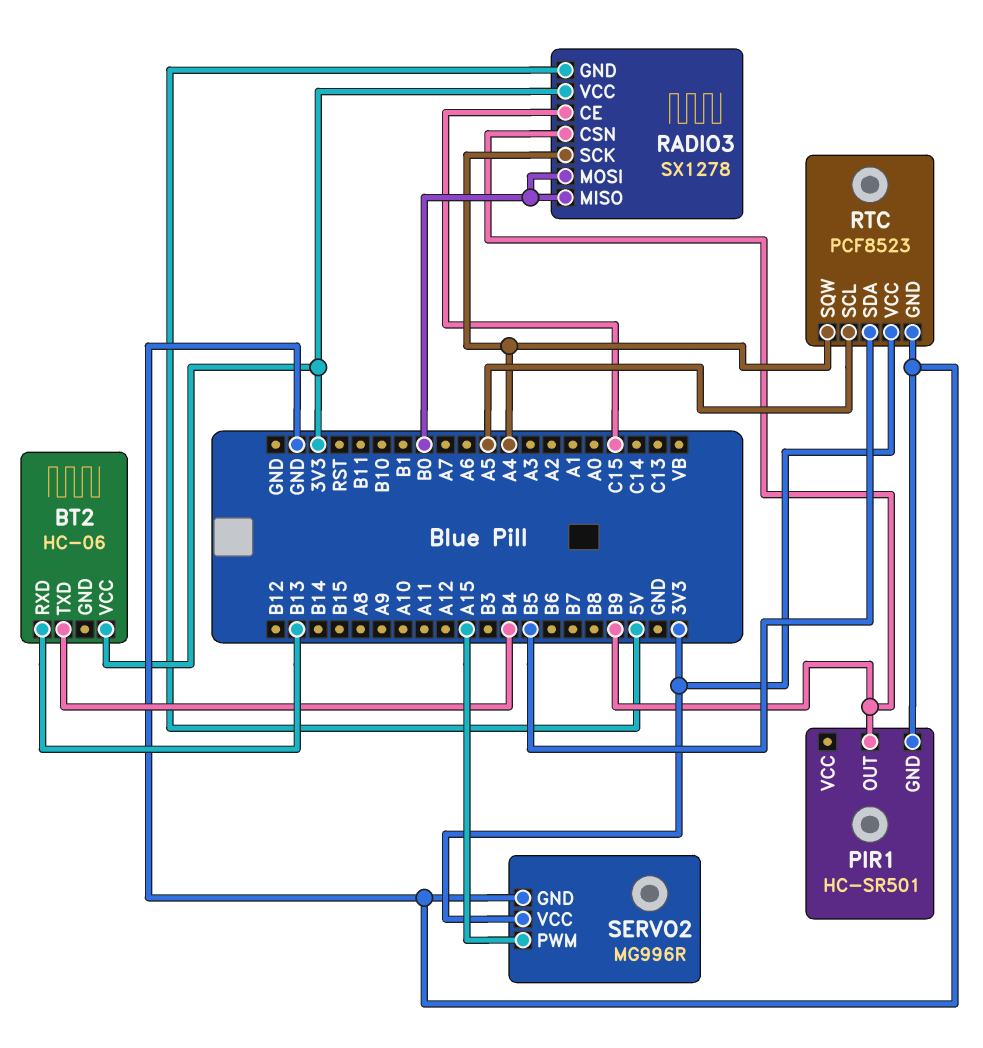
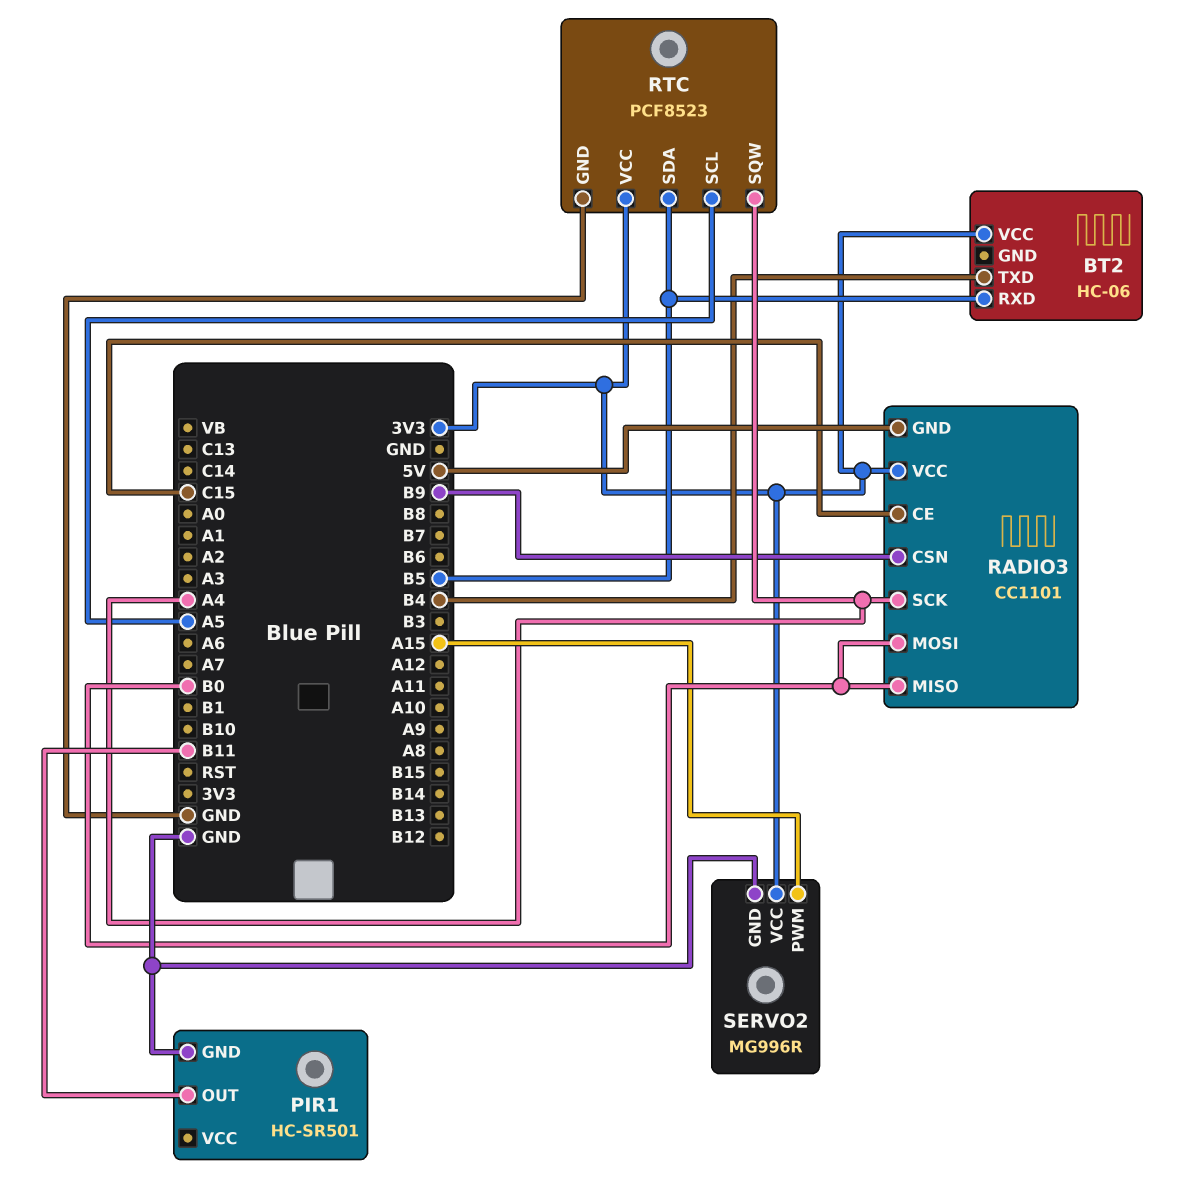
BT2 pin RXD: B13 -> B5
PIR1 pin OUT: B9 -> B11
RADIO3: SX1278 -> CC1101

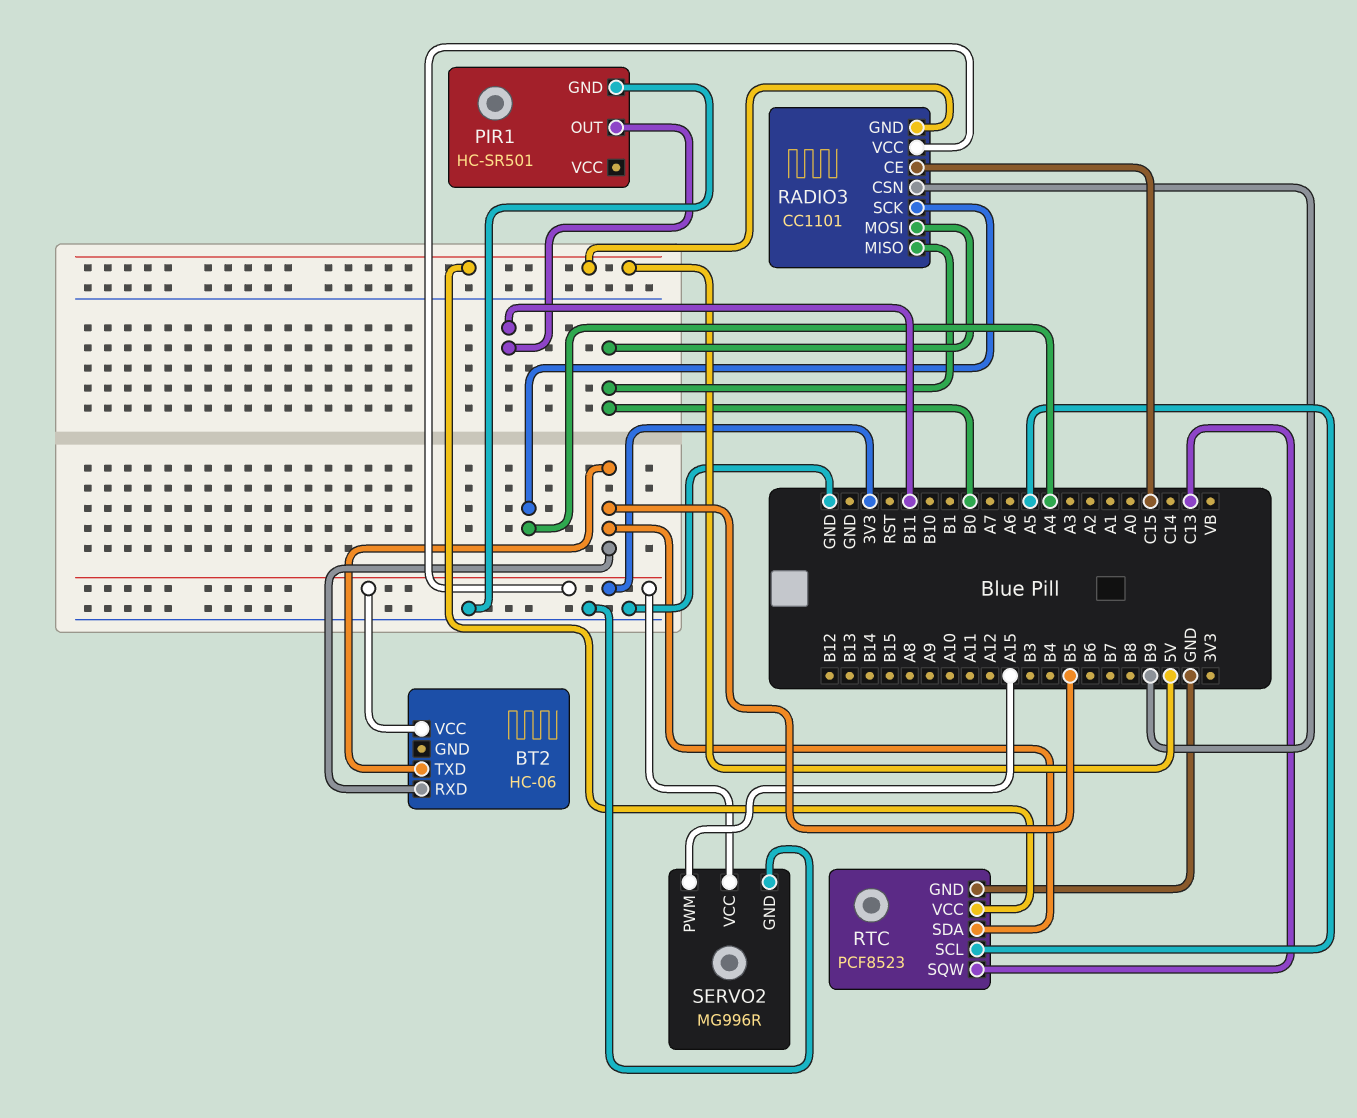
BT2 pin TXD: B4 -> B5
RTC pin SQW: A4 -> C13
RTC pin VCC: 3V3 -> 5V

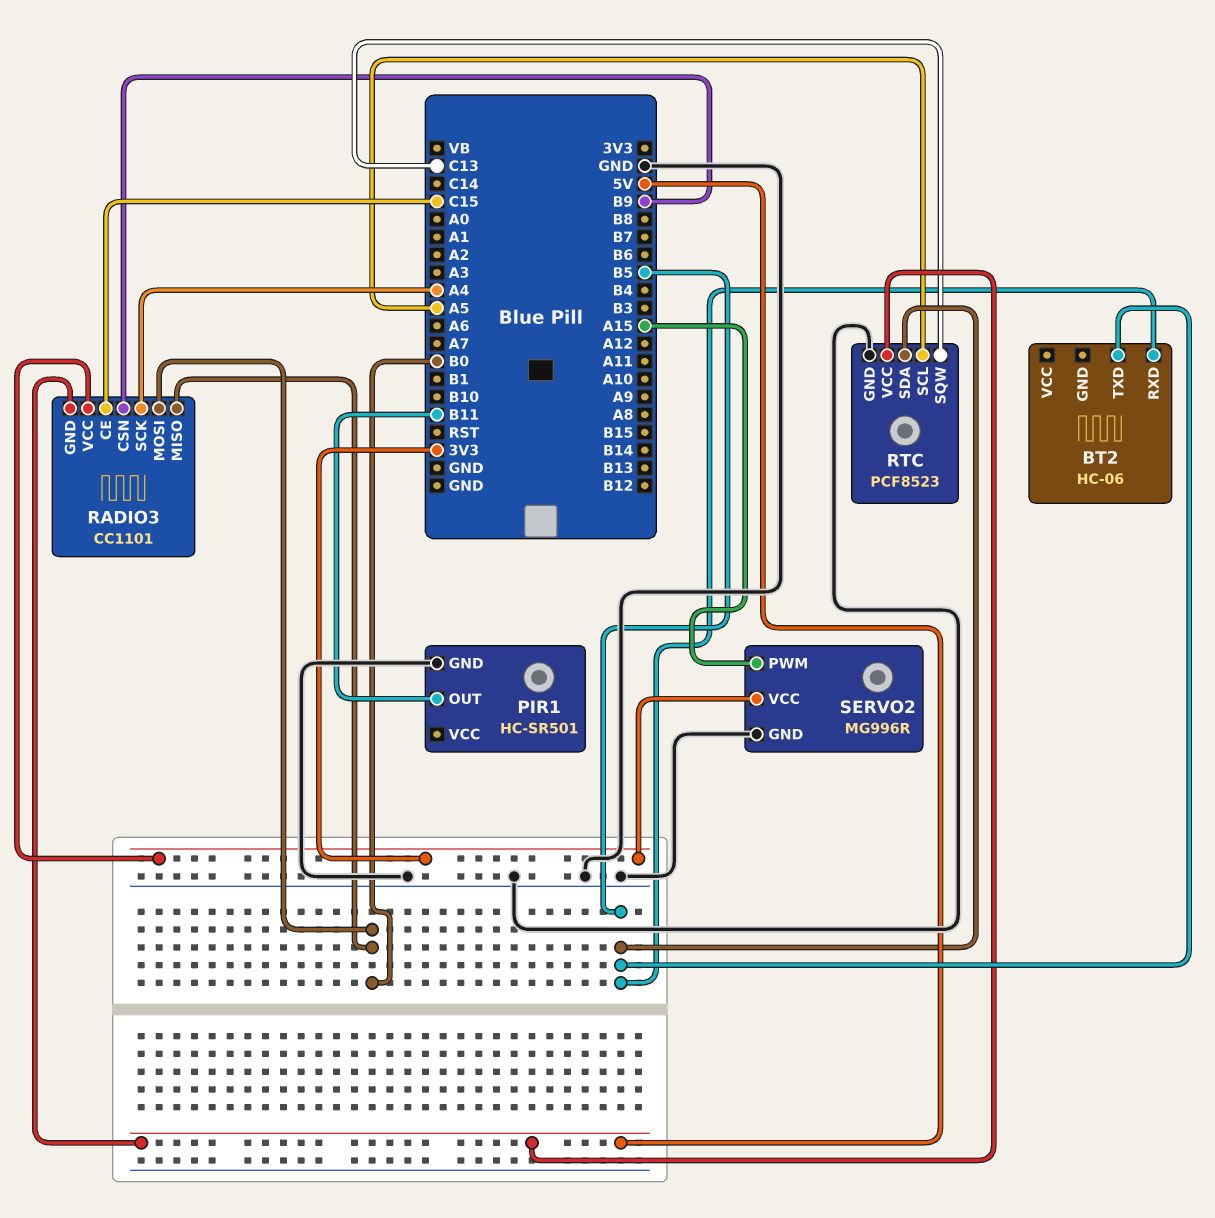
BT2 pin VCC: 3V3 -> none

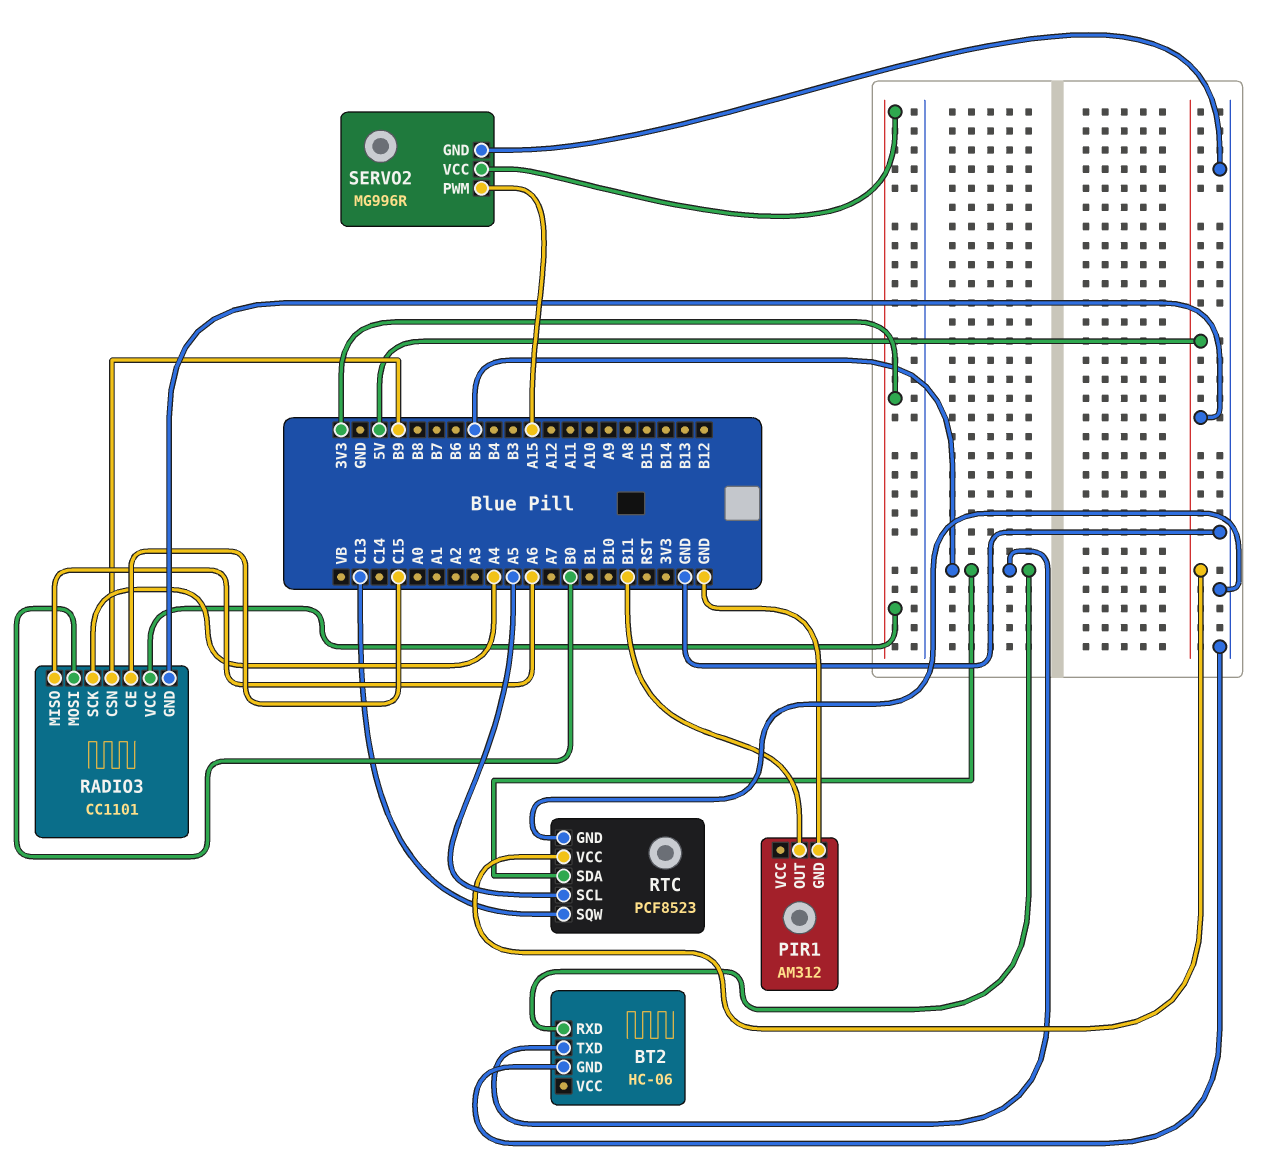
BT2 pin GND: none -> GND
PIR1: HC-SR501 -> AM312
RADIO3 pin MISO: B0 -> A6

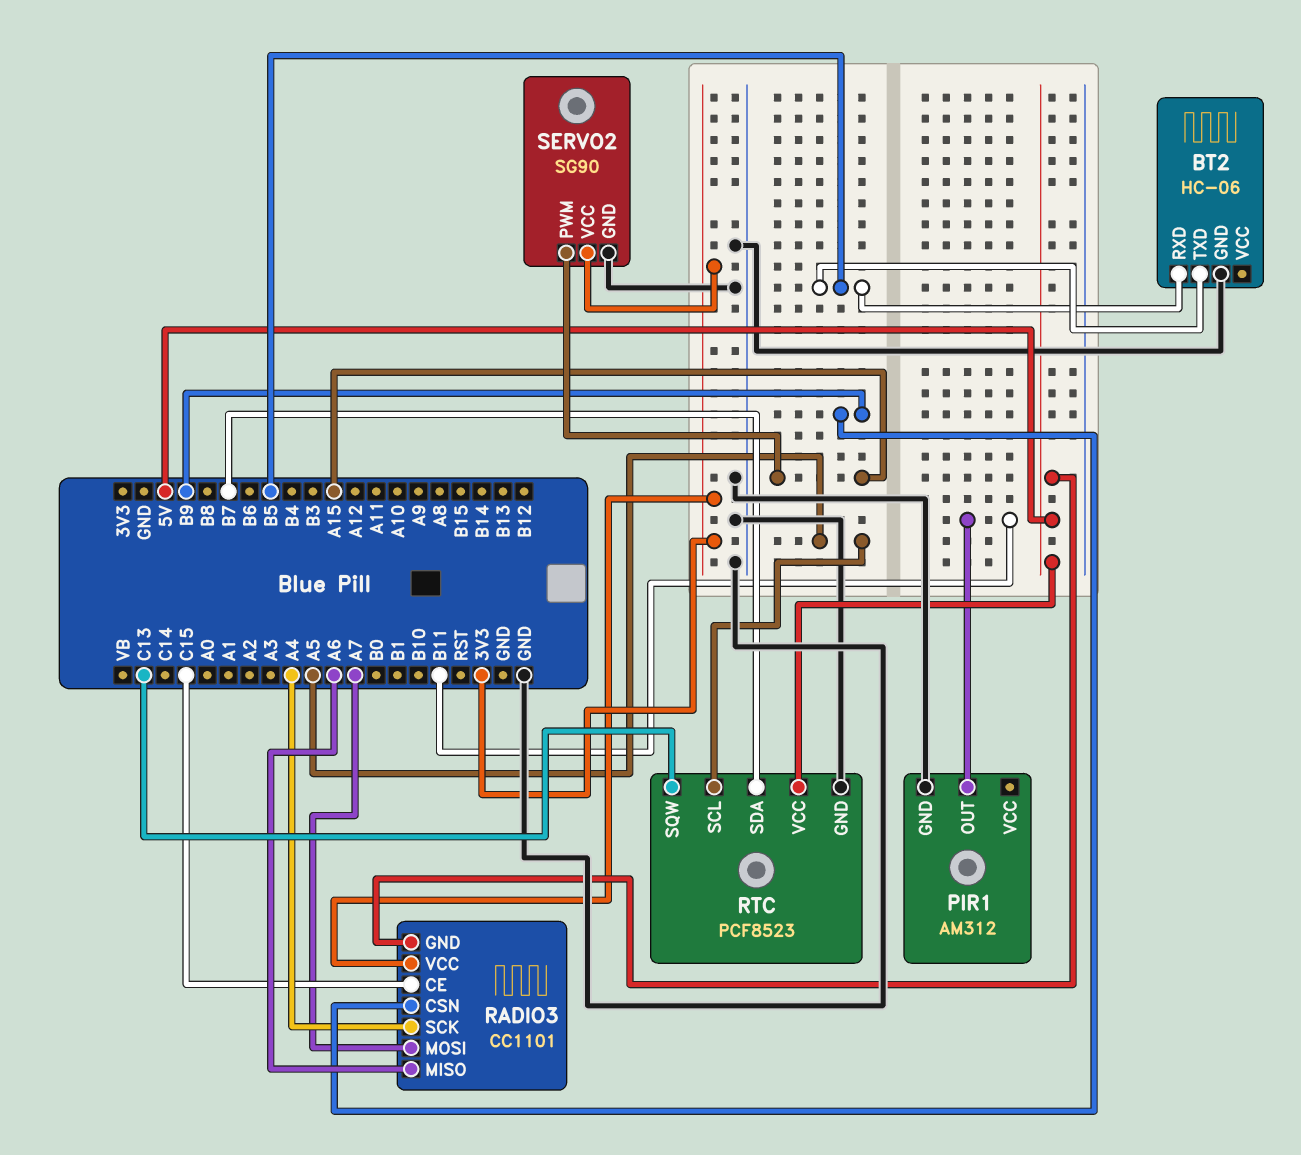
RADIO3 pin MOSI: B0 -> A7
RTC pin SDA: B5 -> B7
SERVO2: MG996R -> SG90

